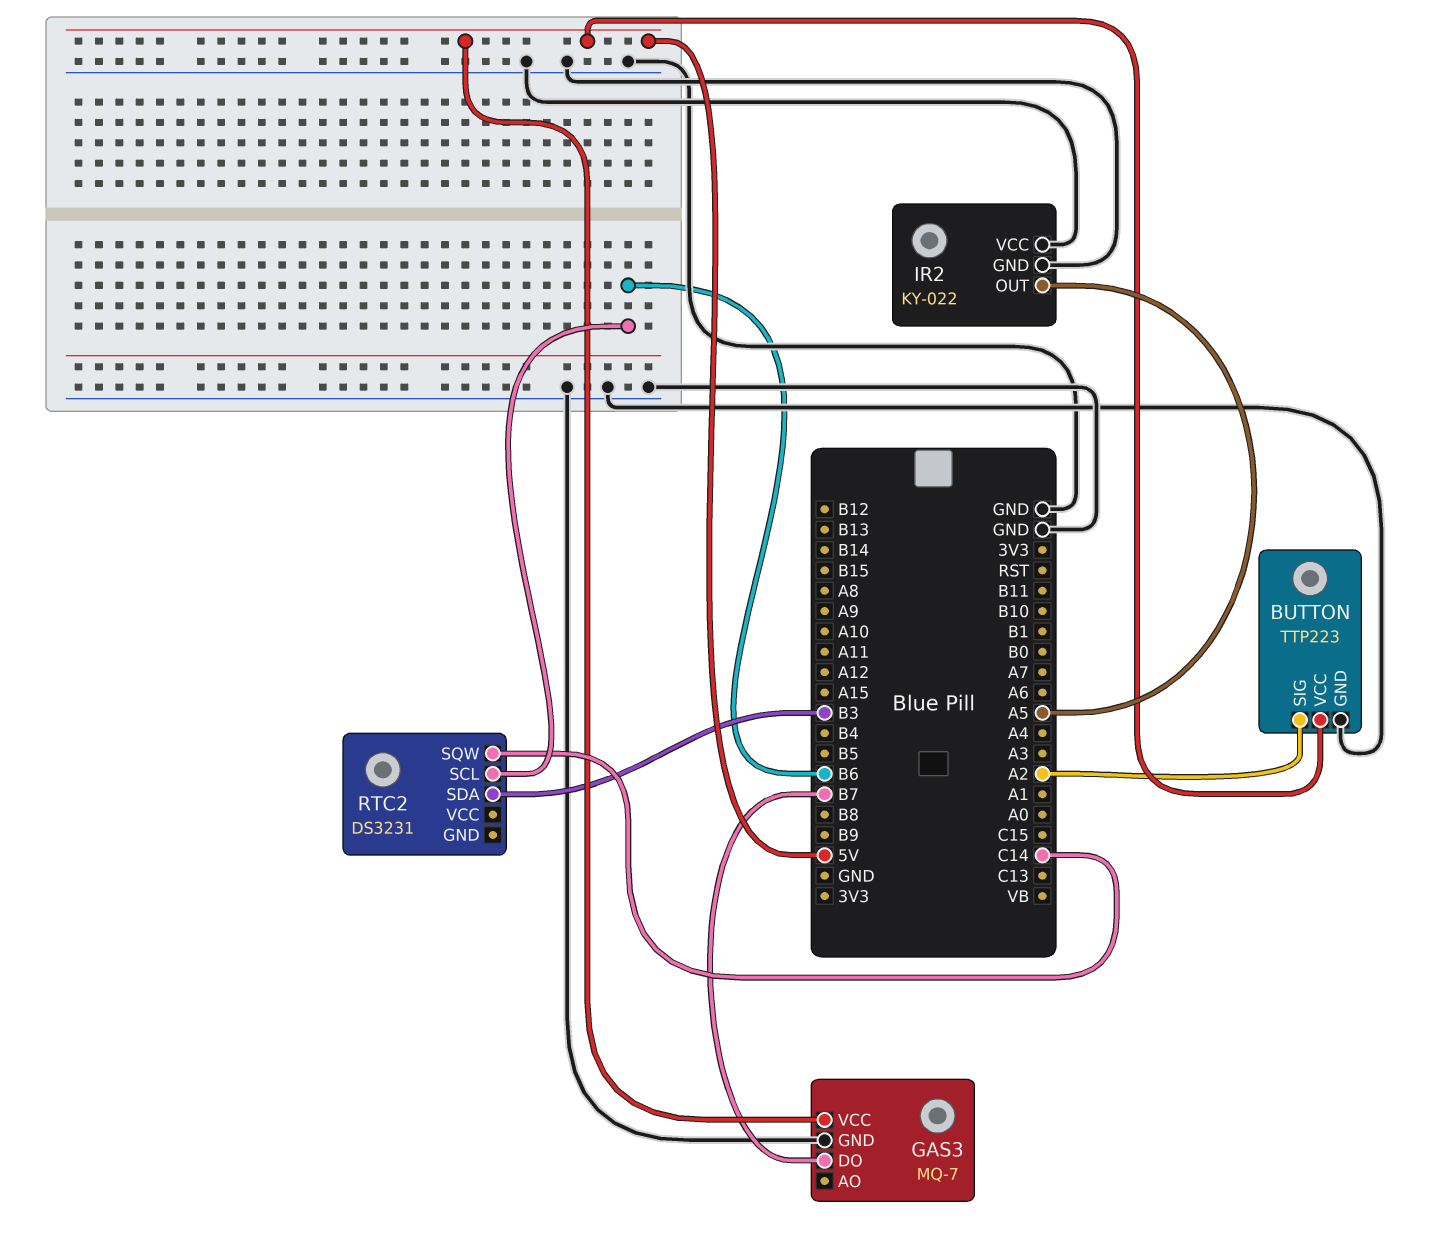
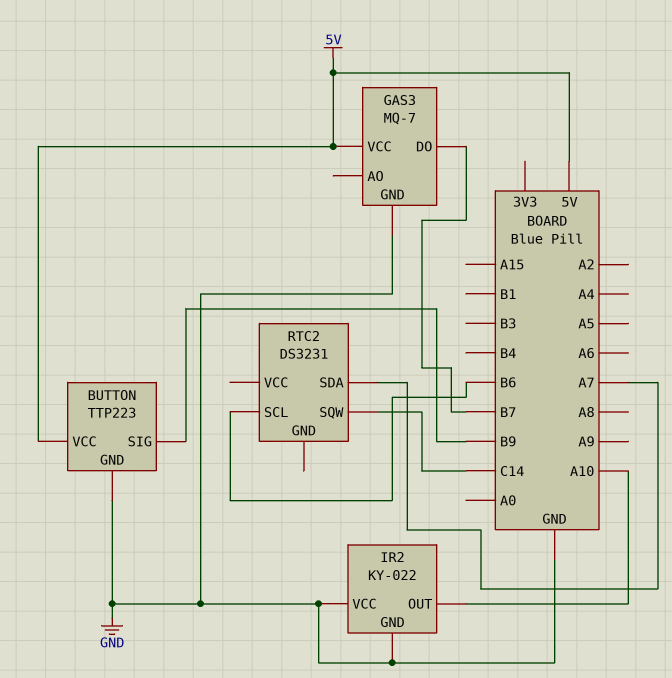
BUTTON pin SIG: A2 -> B9
IR2 pin OUT: A5 -> A10
RTC2 pin SDA: B3 -> A7

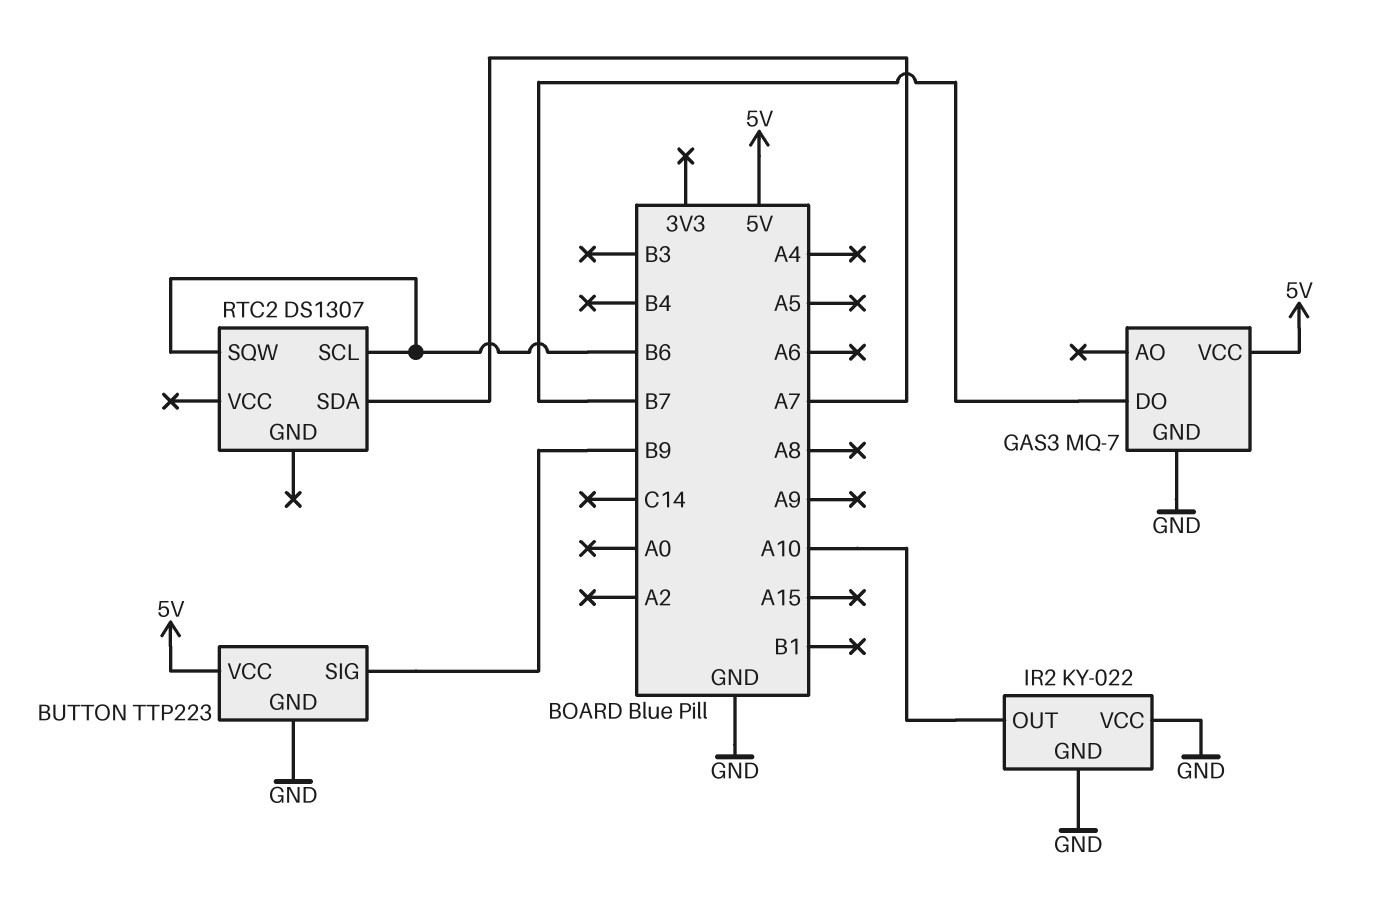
RTC2: DS3231 -> DS1307
RTC2 pin SQW: C14 -> B6

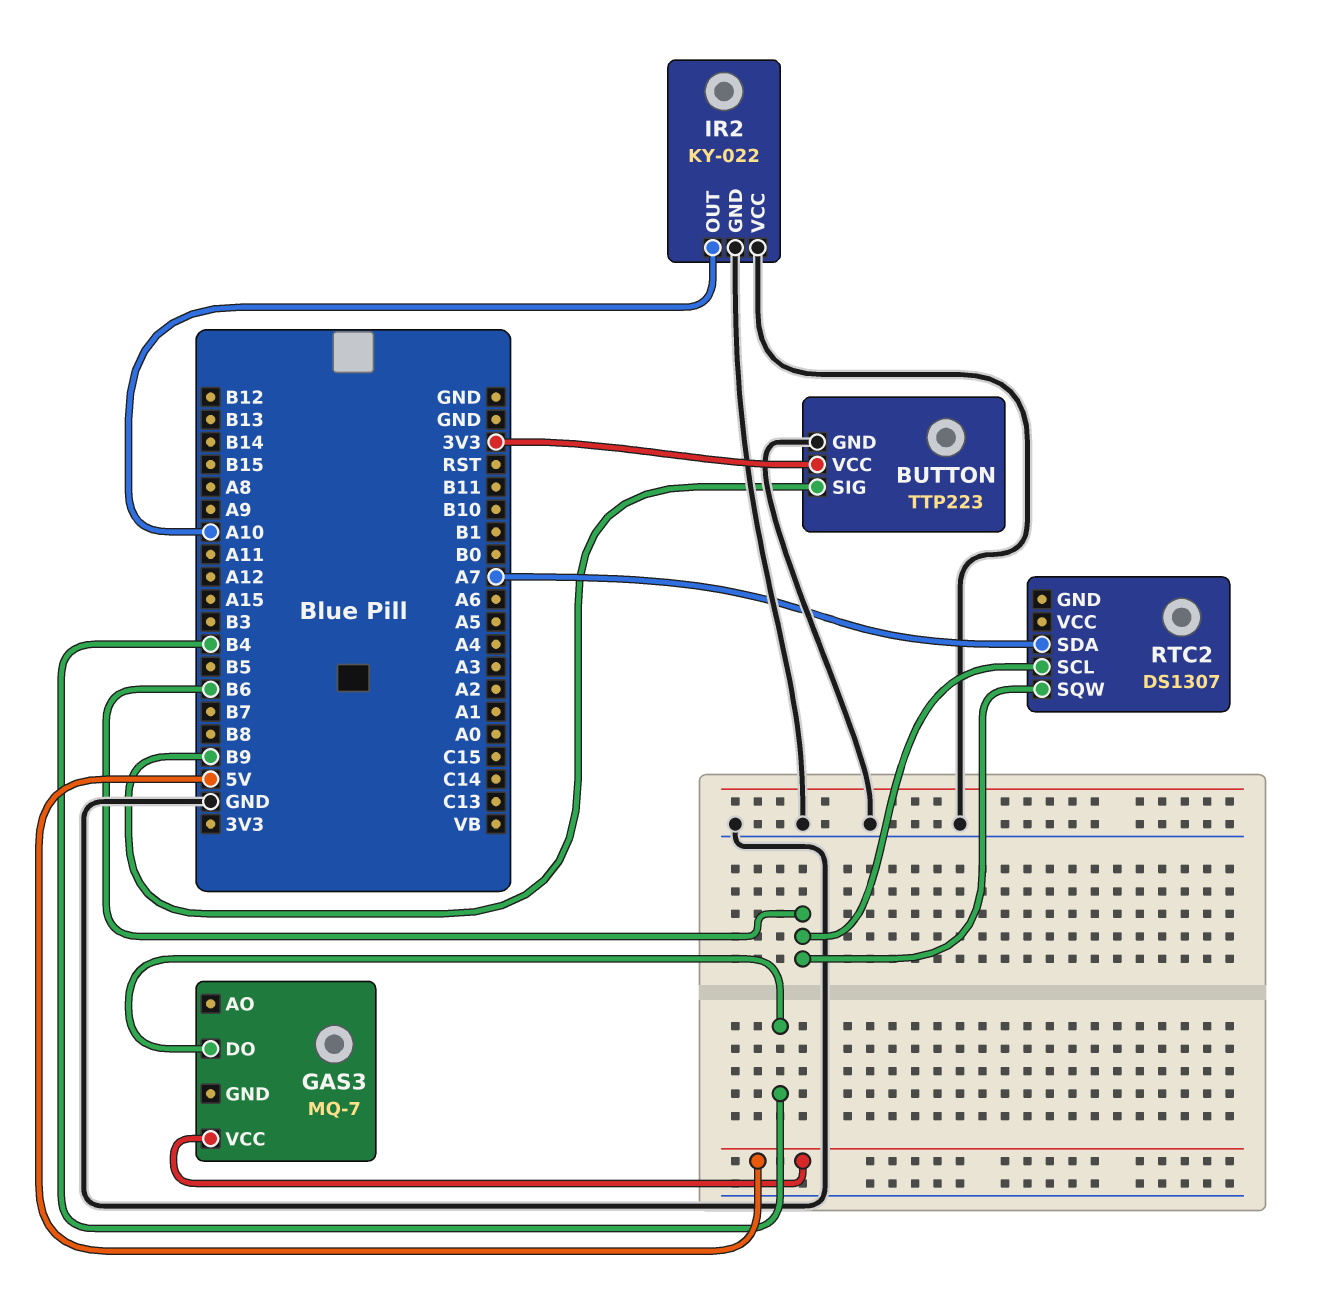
BUTTON pin VCC: 5V -> 3V3
GAS3 pin DO: B7 -> B4
GAS3 pin GND: GND -> none

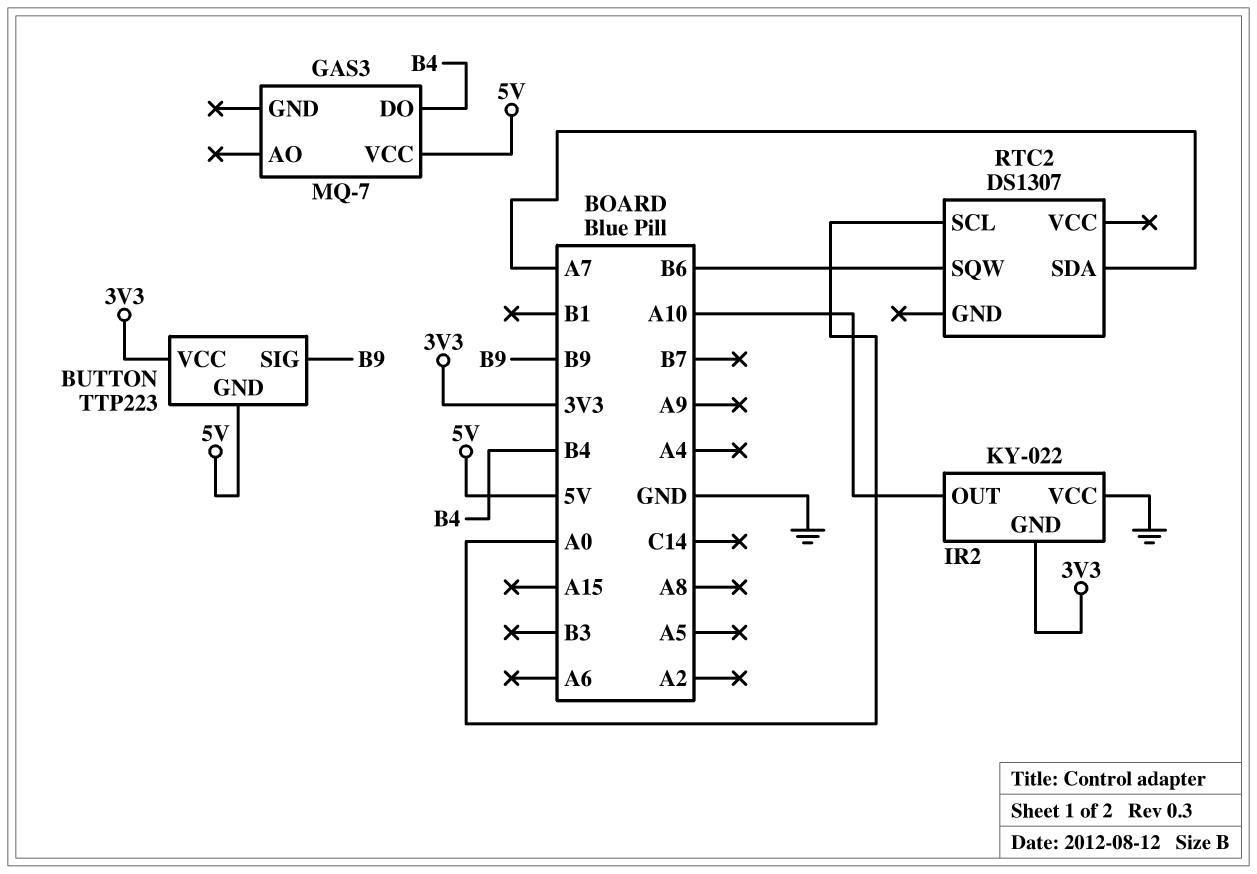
BUTTON pin GND: GND -> 5V
IR2 pin GND: GND -> 3V3
RTC2 pin SCL: B6 -> A0

